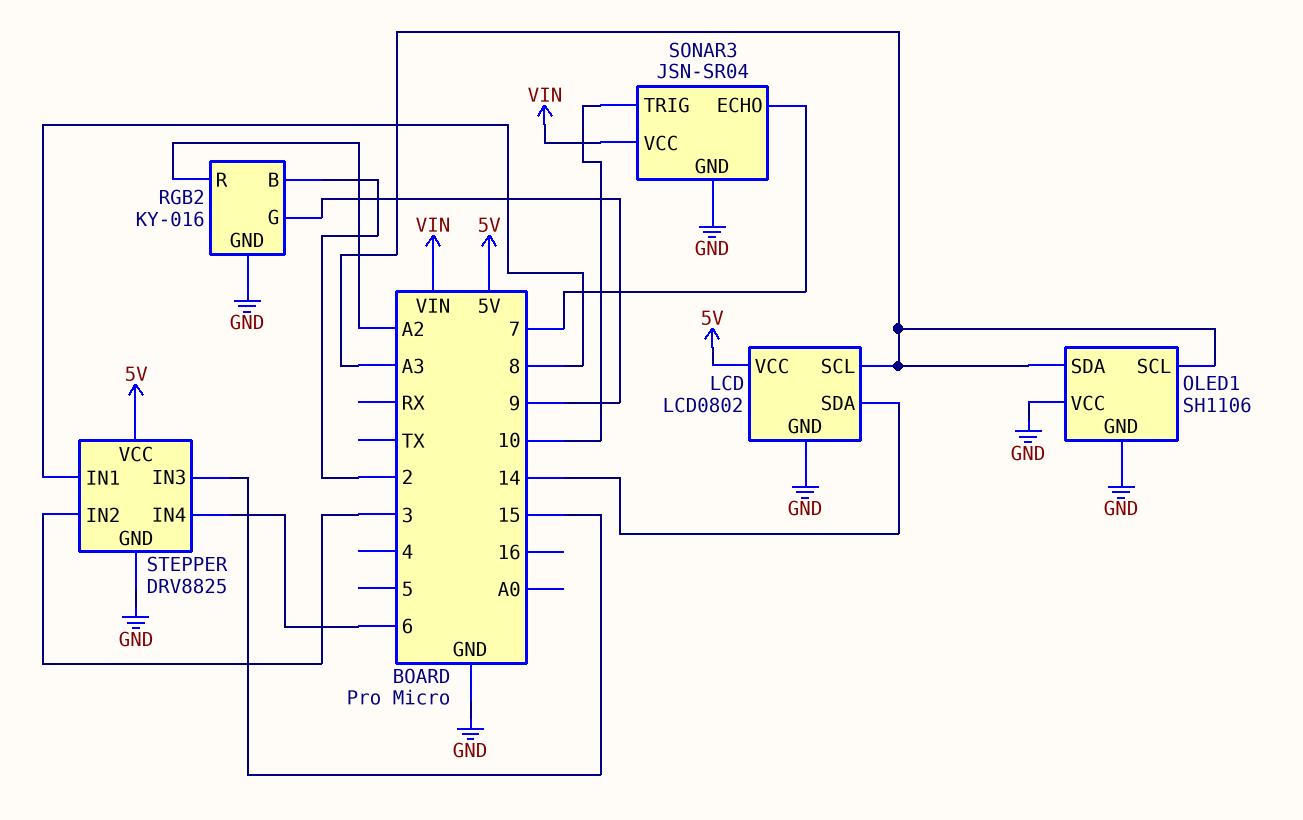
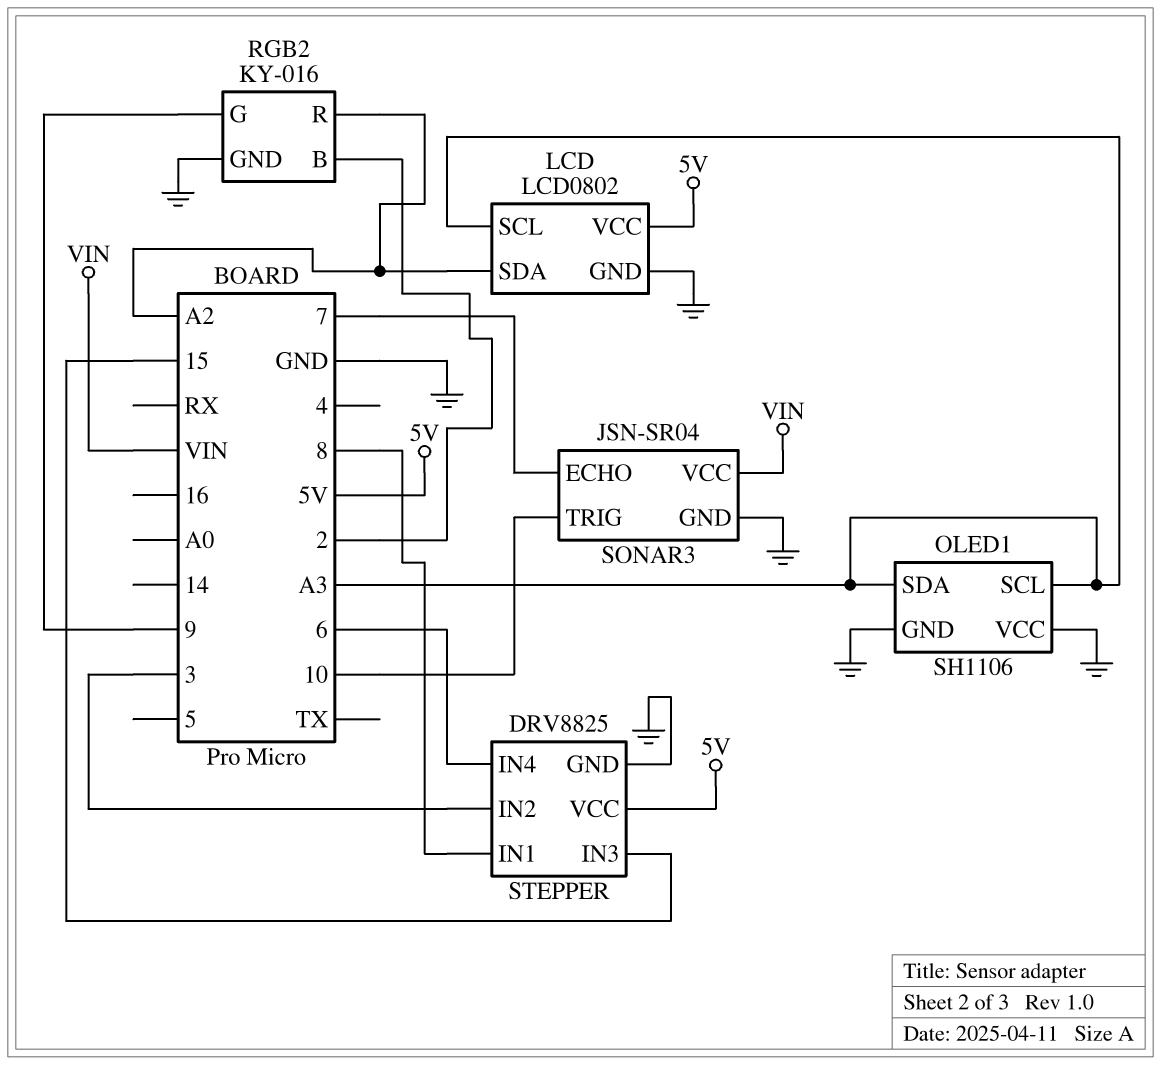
LCD pin SDA: 14 -> A2

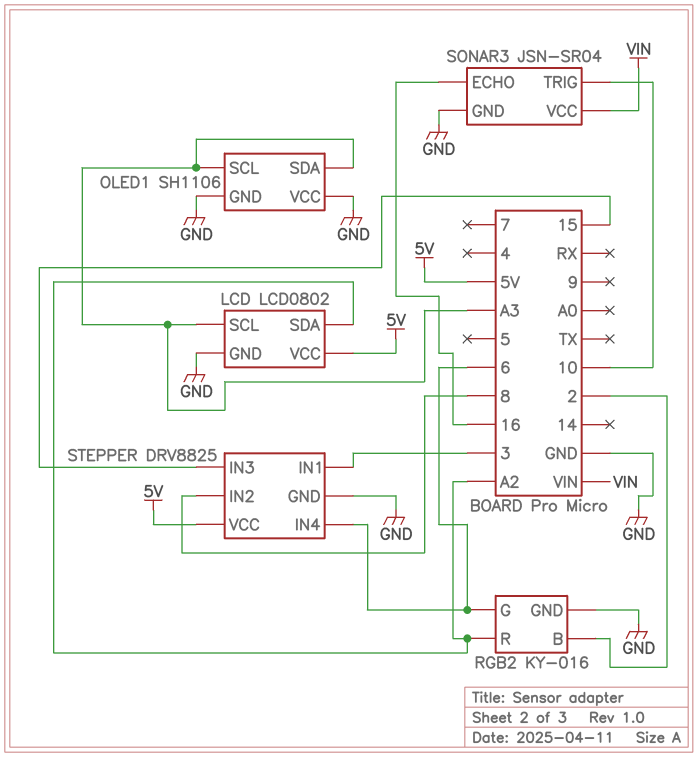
RGB2 pin G: 9 -> 6
SONAR3 pin ECHO: 7 -> 16
STEPPER pin IN1: 8 -> 3
STEPPER pin IN2: 3 -> 8

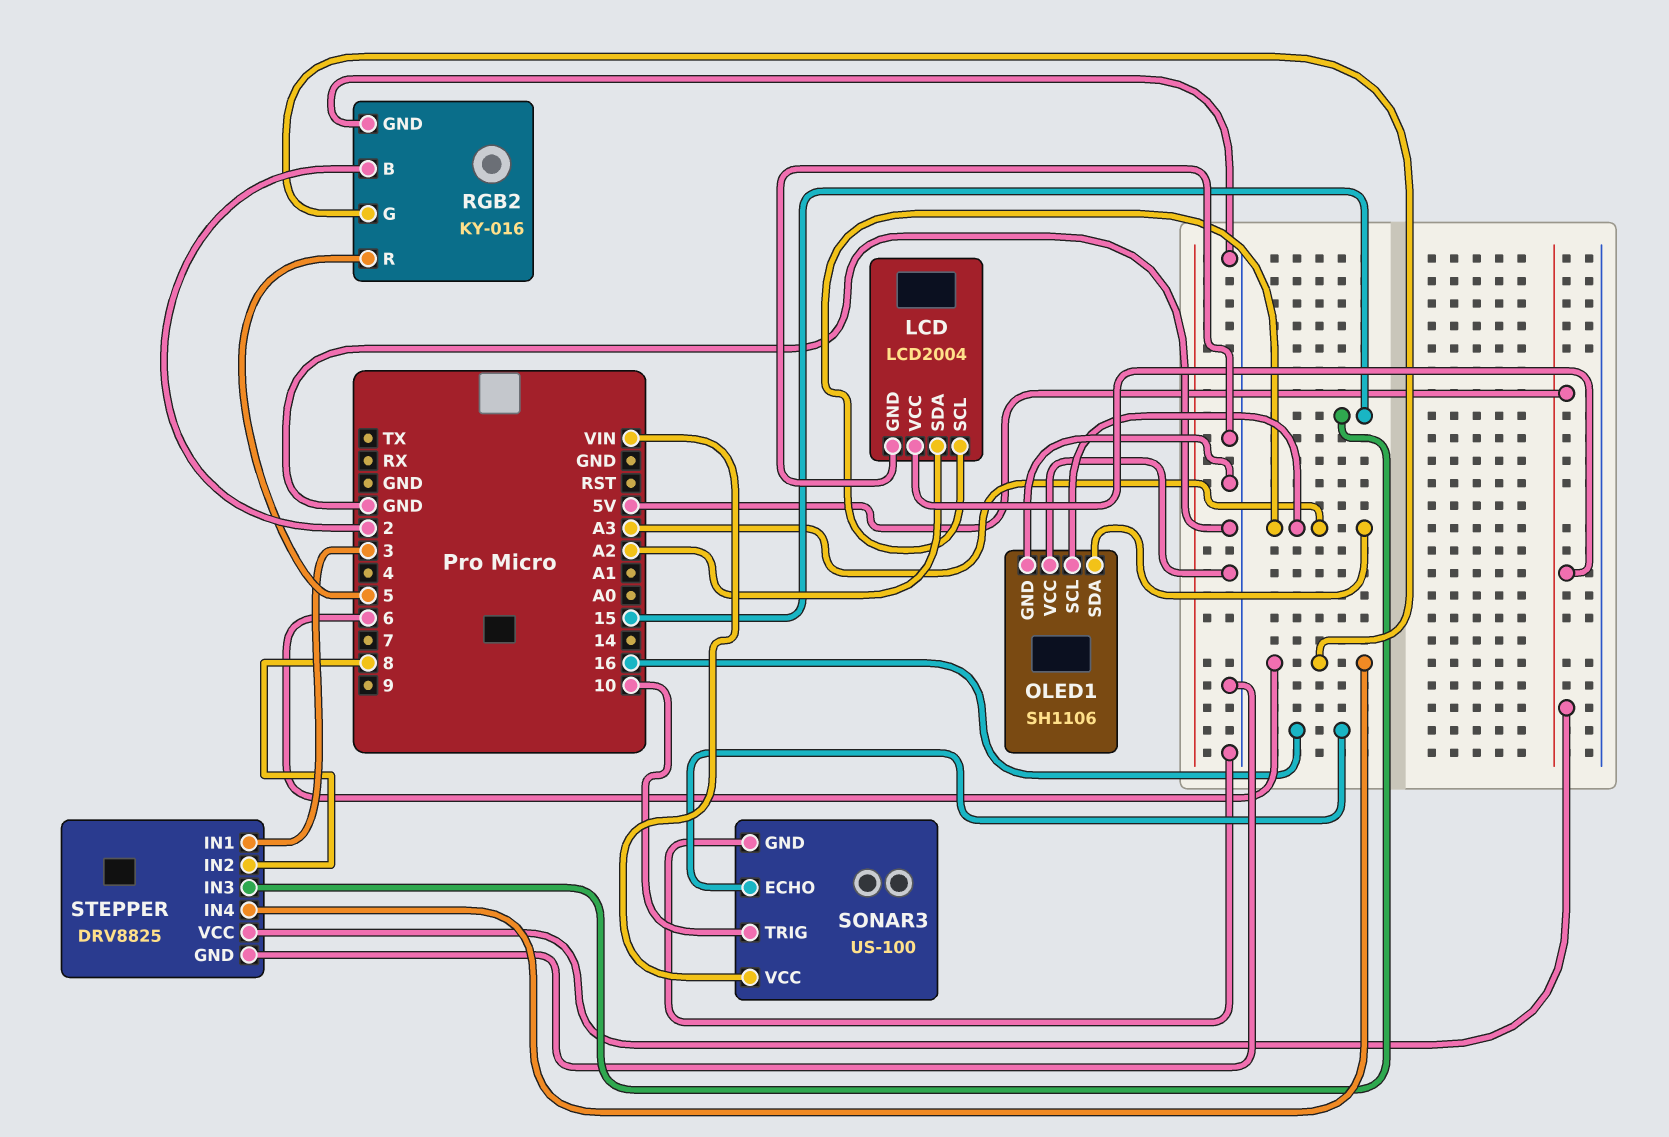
LCD: LCD0802 -> LCD2004
RGB2 pin R: A2 -> 5
SONAR3: JSN-SR04 -> US-100

